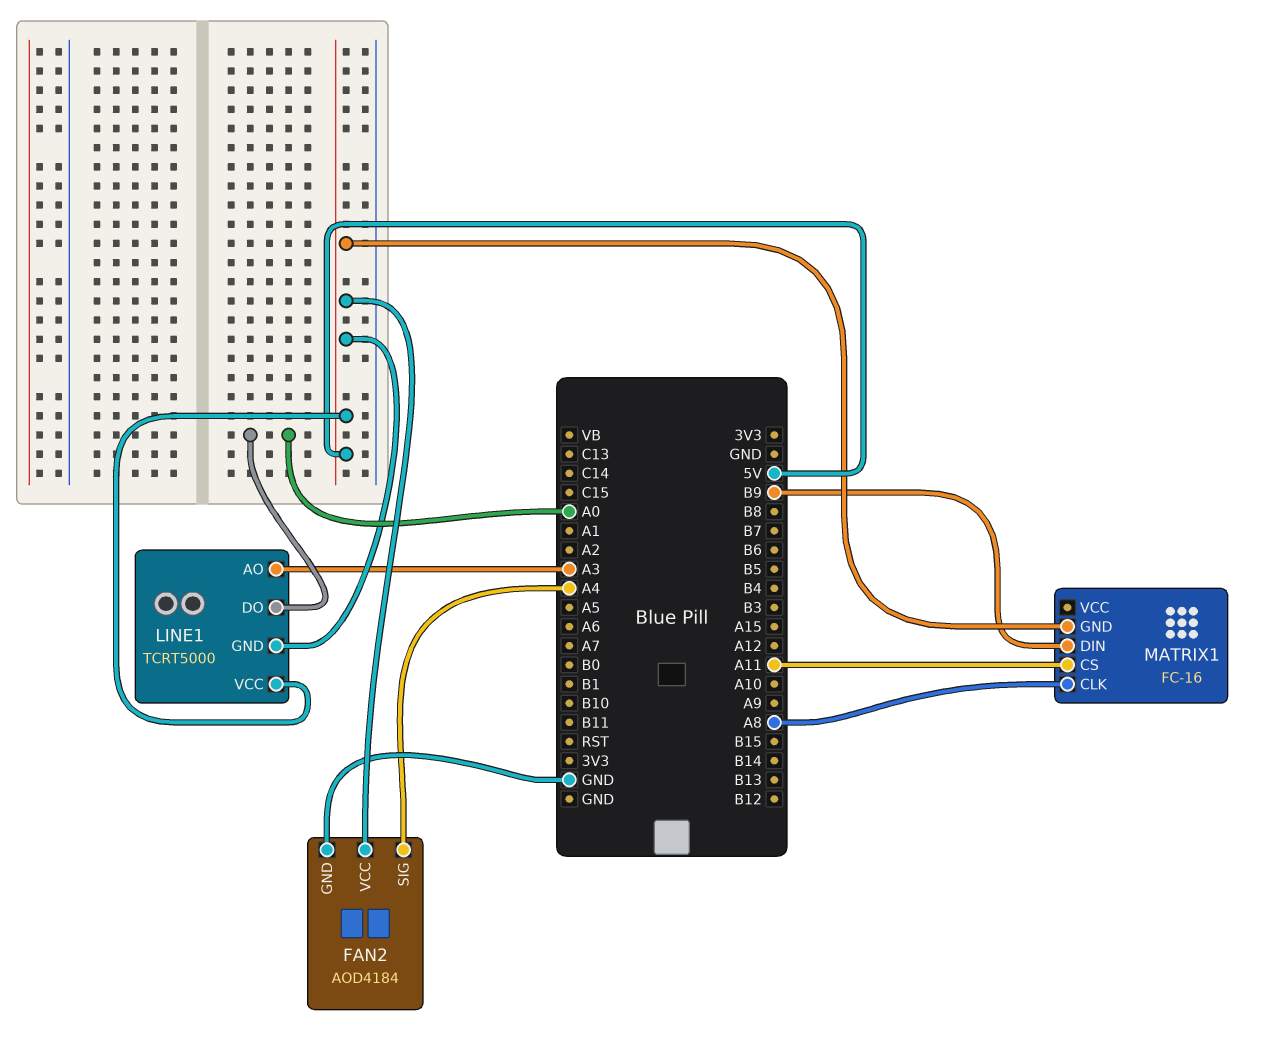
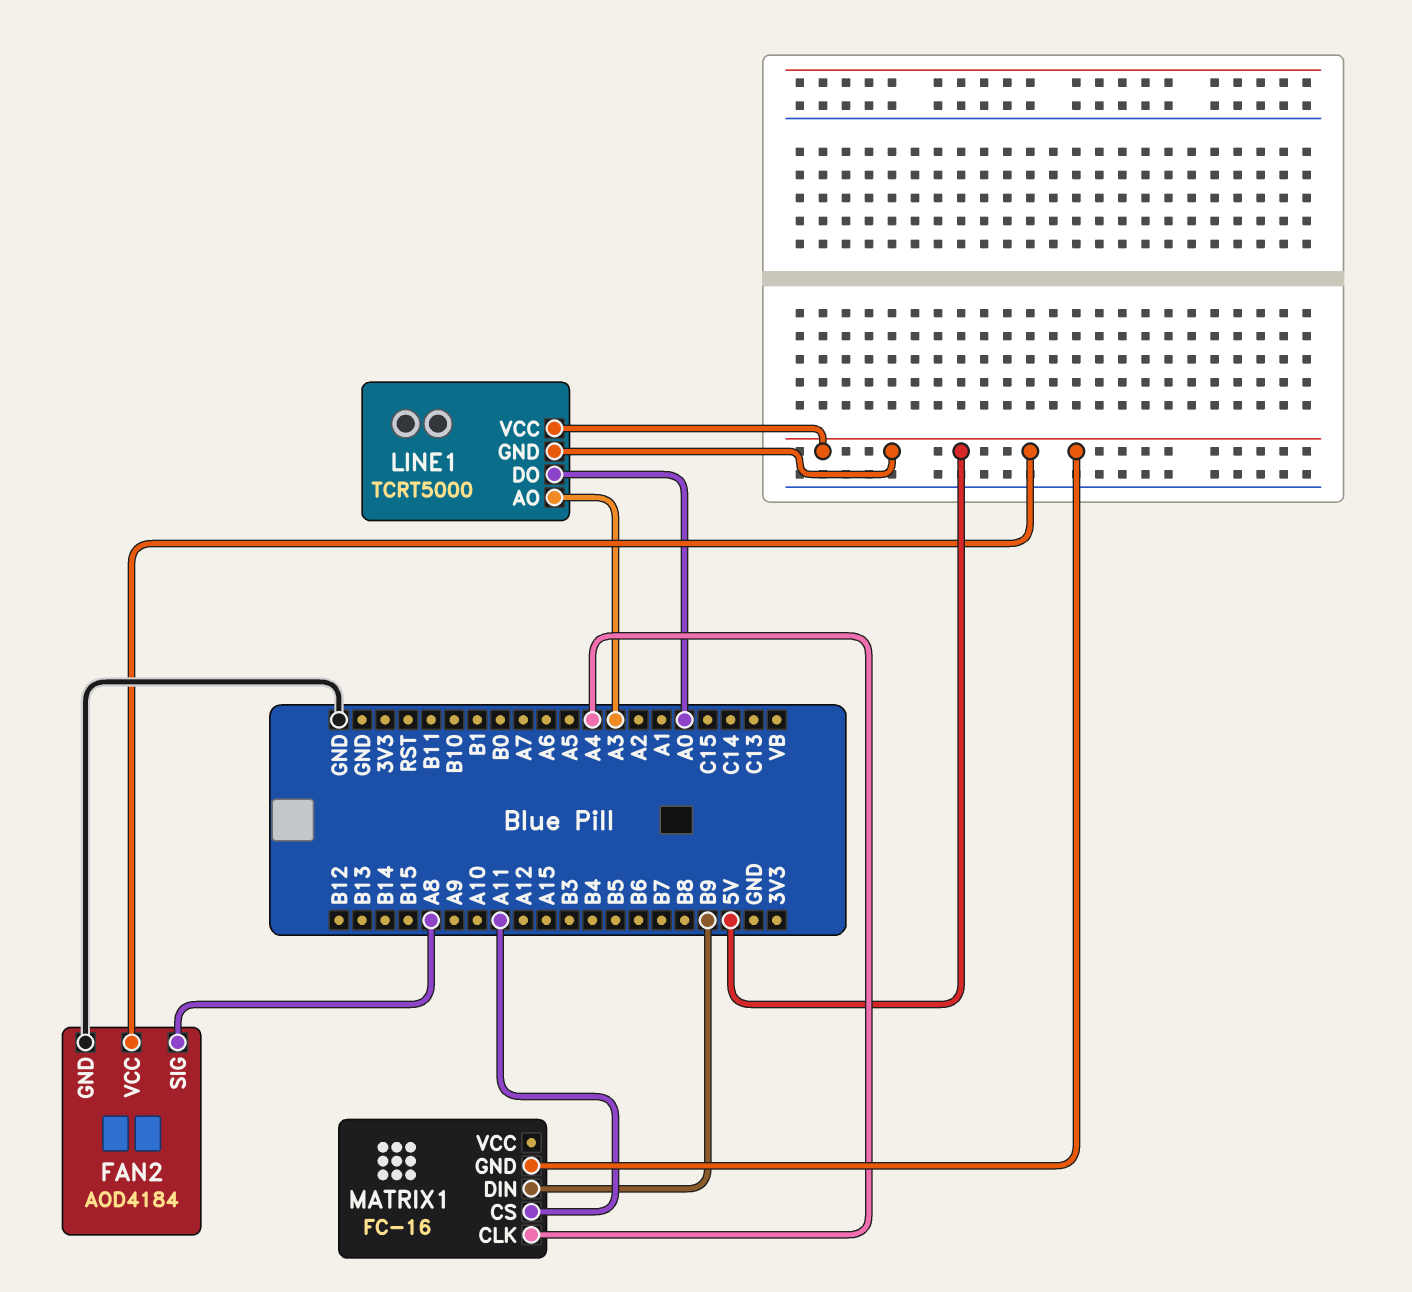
FAN2 pin SIG: A4 -> A8
MATRIX1 pin CLK: A8 -> A4

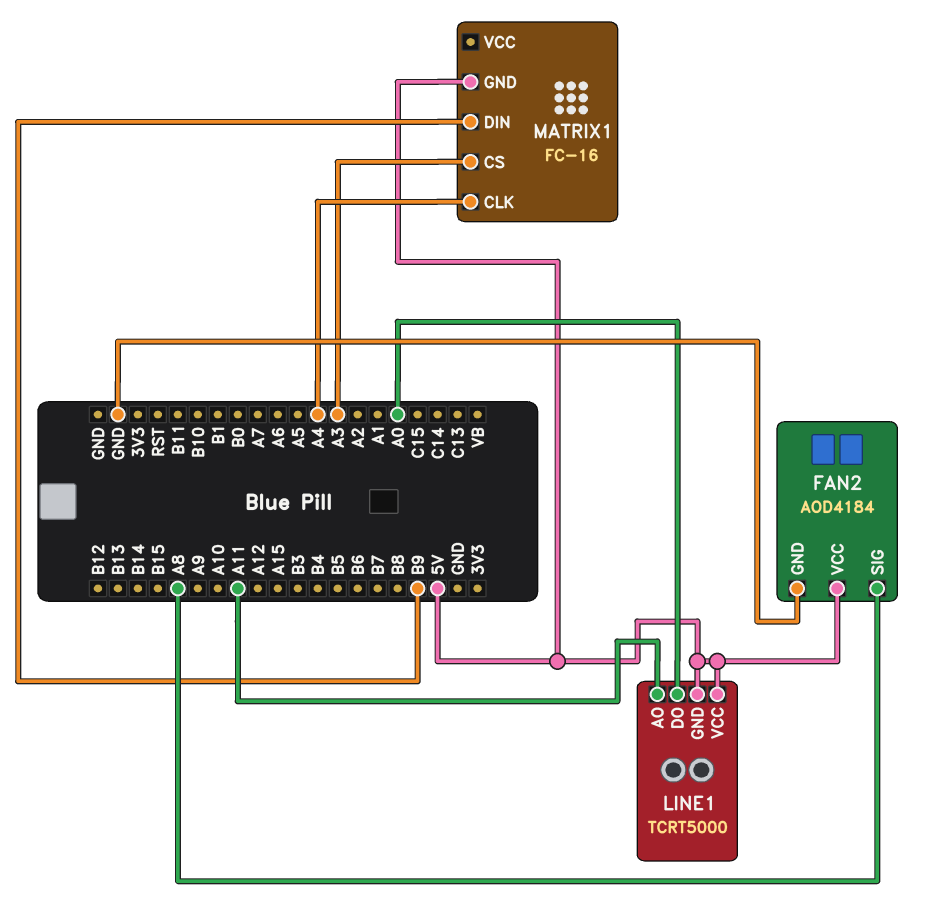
LINE1 pin AO: A3 -> A11
MATRIX1 pin CS: A11 -> A3

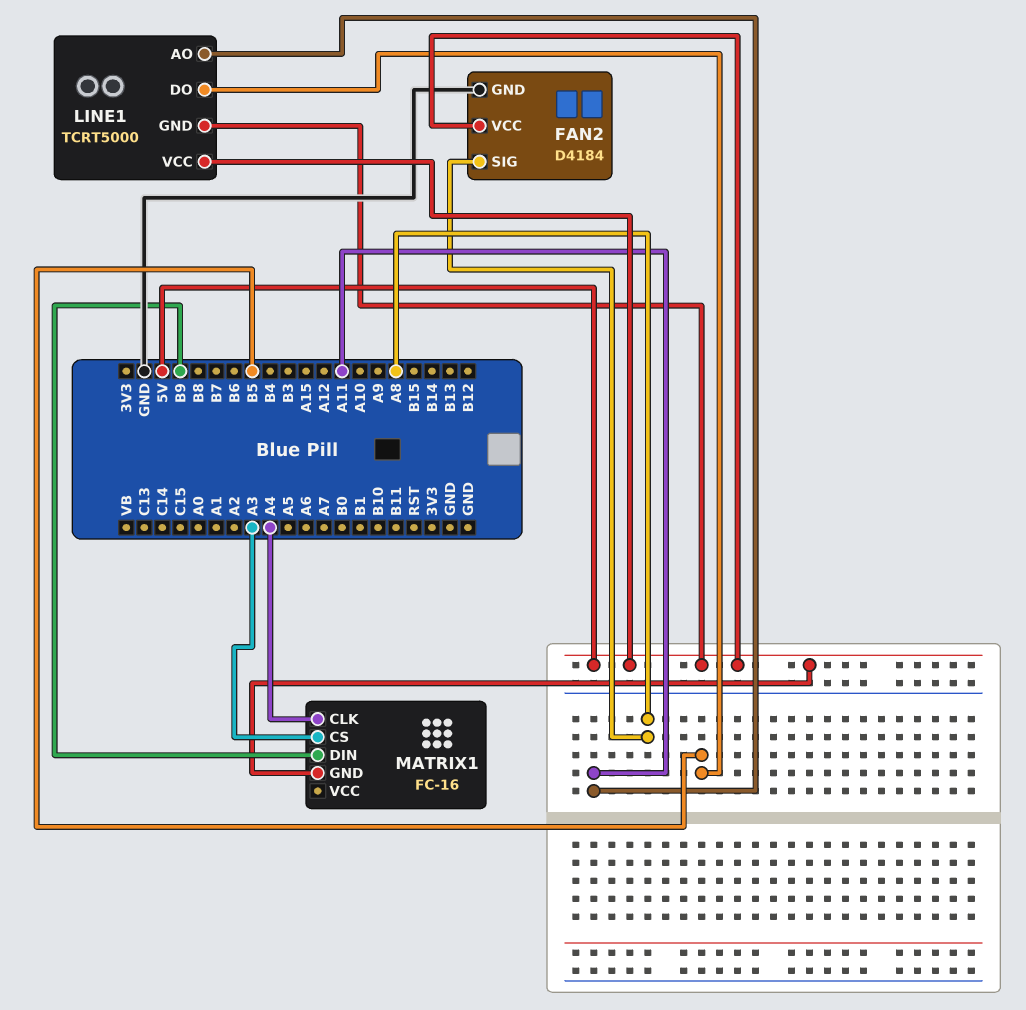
FAN2: AOD4184 -> D4184
LINE1 pin DO: A0 -> B5

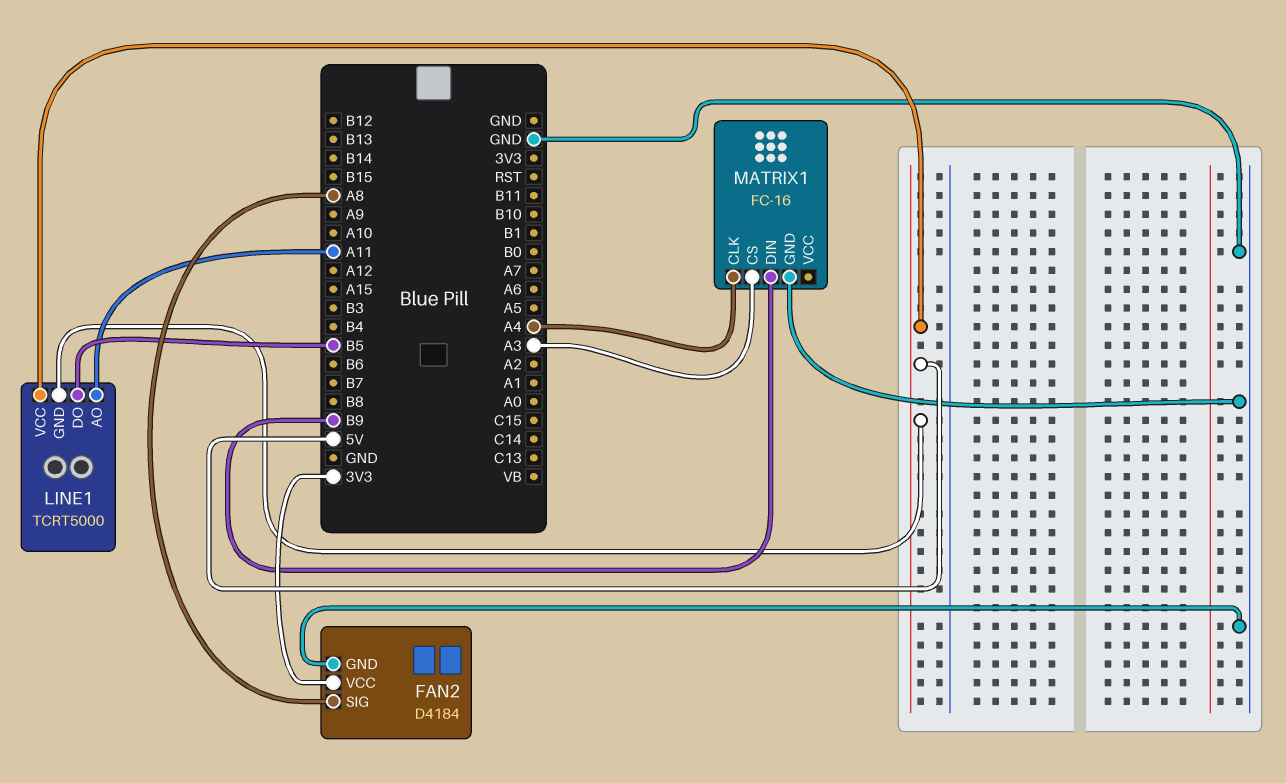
FAN2 pin VCC: 5V -> 3V3
MATRIX1 pin GND: 5V -> GND

